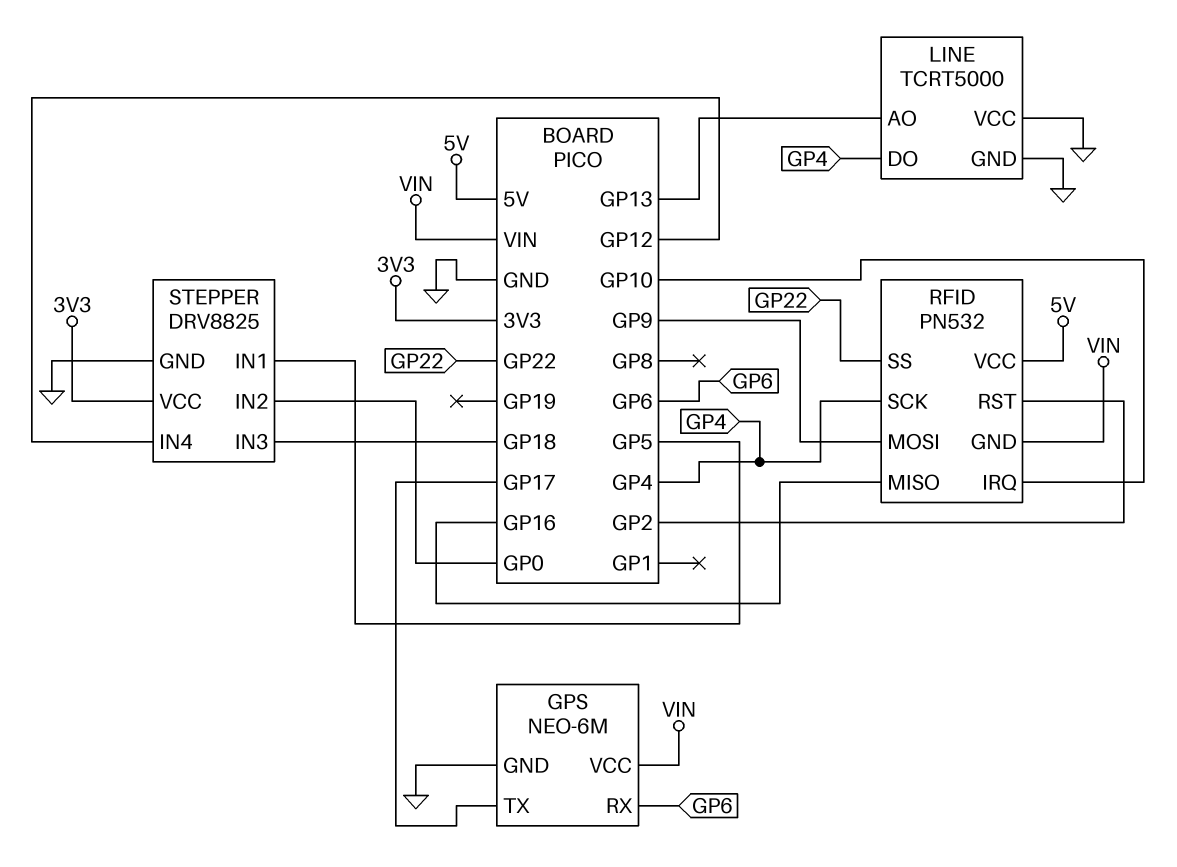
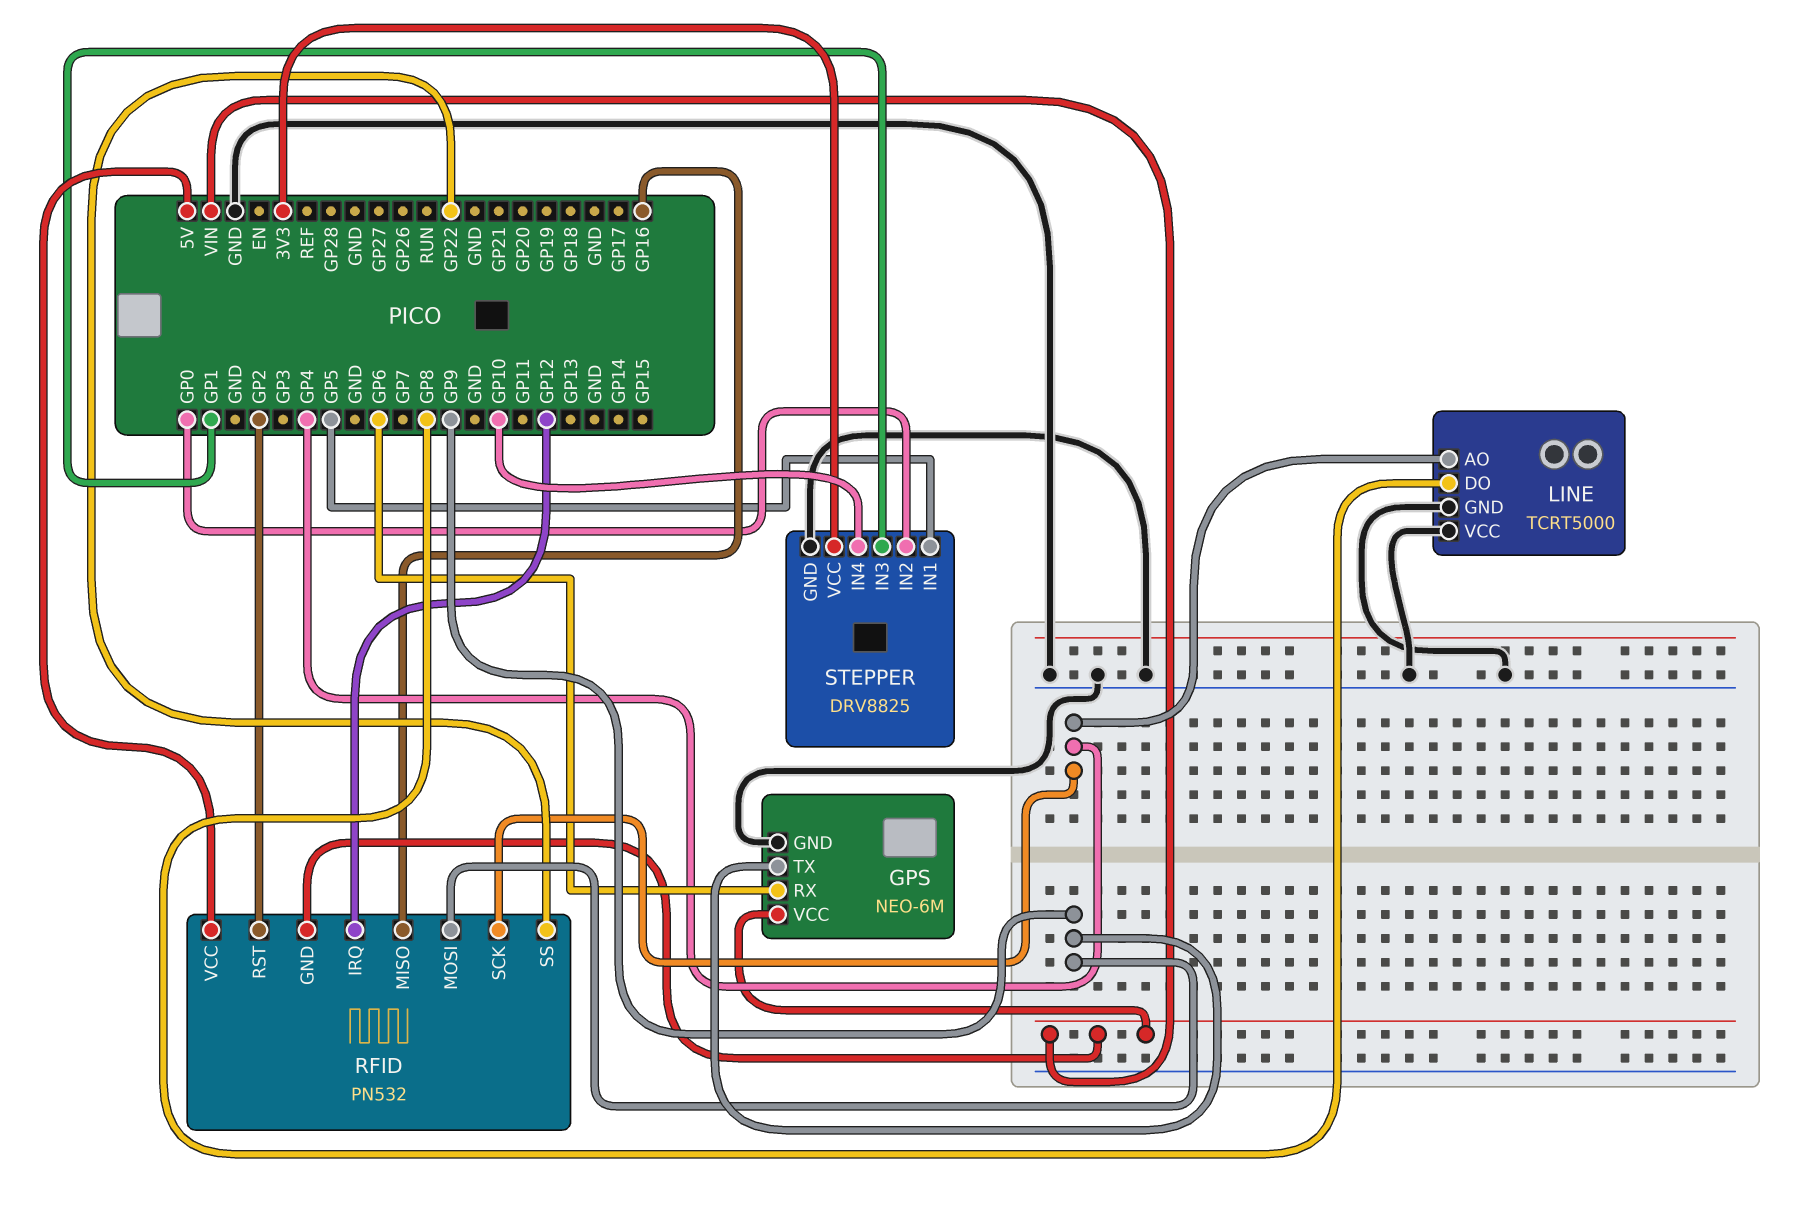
GPS pin TX: GP17 -> GP9
LINE pin AO: GP13 -> GP4
LINE pin DO: GP4 -> GP8
RFID pin IRQ: GP10 -> GP12
STEPPER pin IN3: GP18 -> GP1
STEPPER pin IN4: GP12 -> GP10

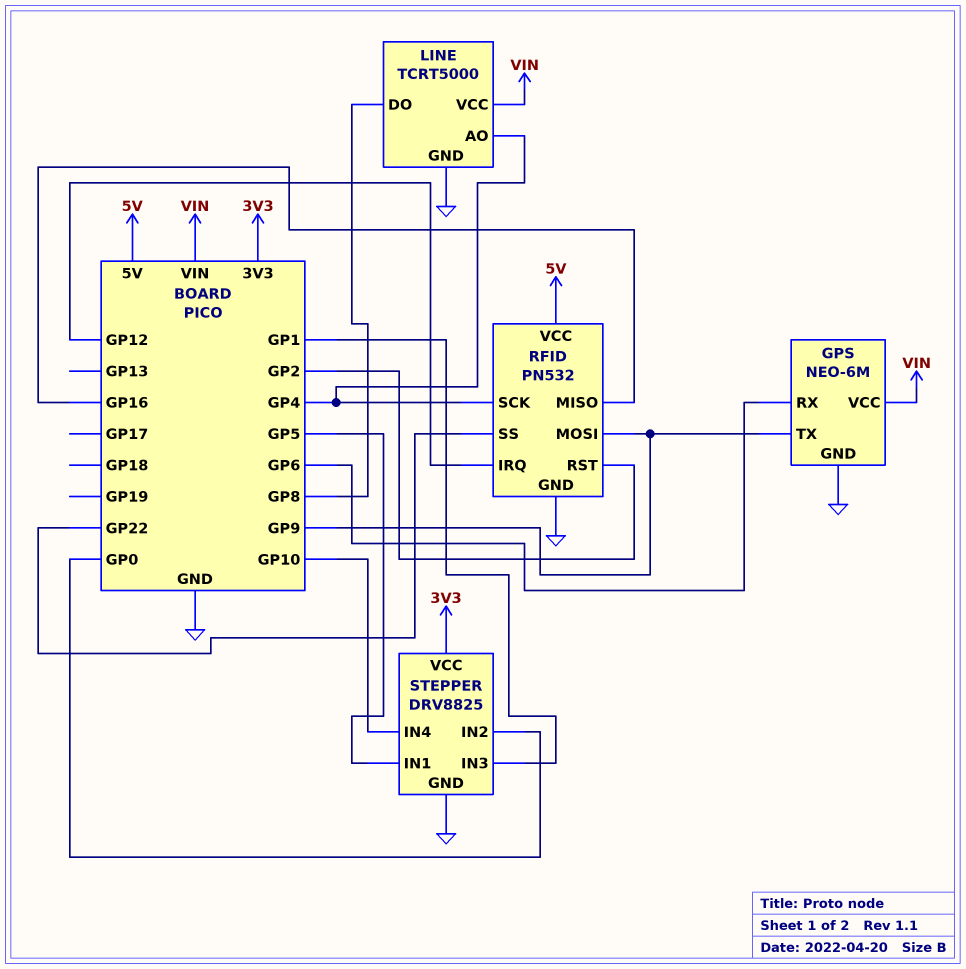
LINE pin VCC: GND -> VIN
RFID pin GND: VIN -> GND

